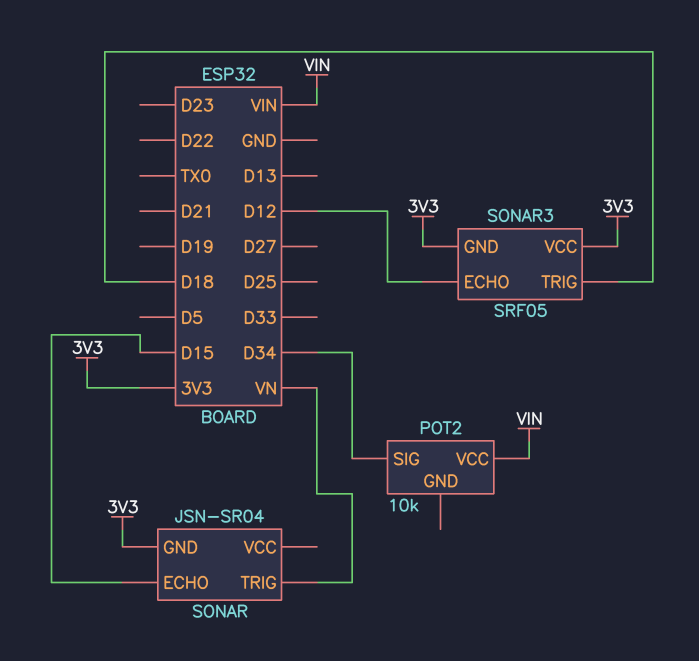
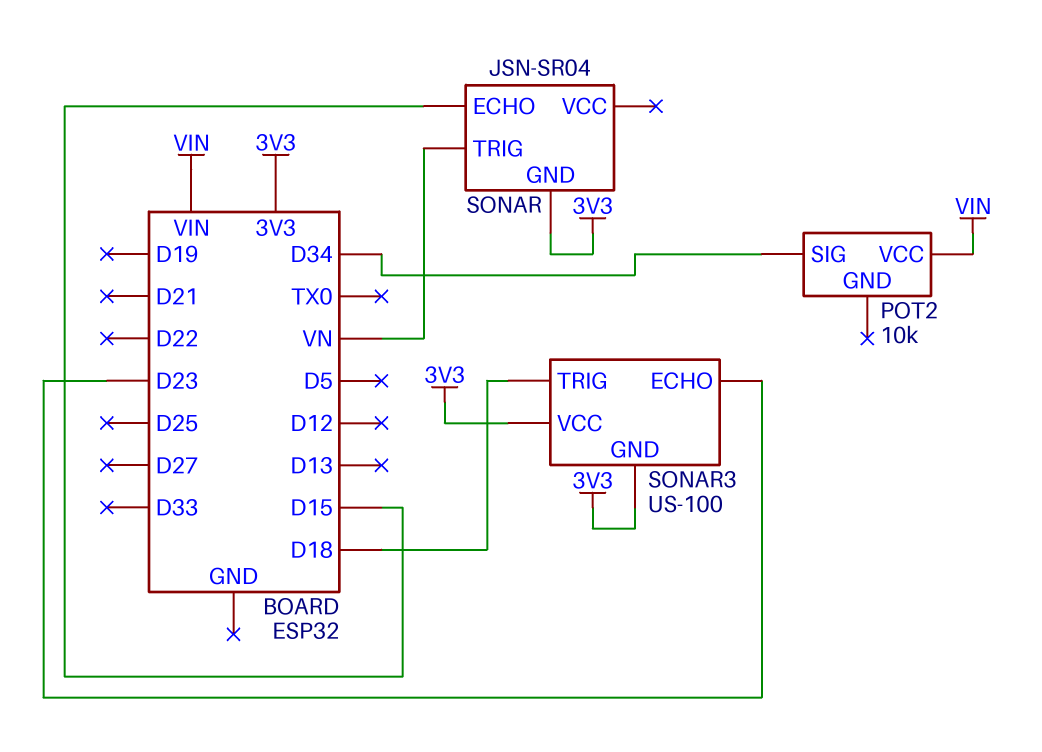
SONAR3: SRF05 -> US-100
SONAR3 pin ECHO: D12 -> D23

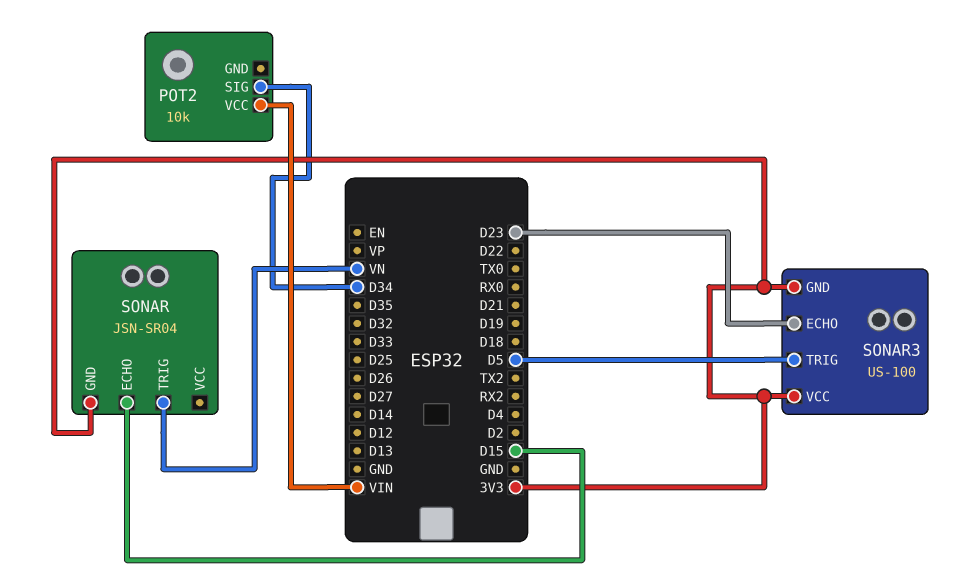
SONAR3 pin TRIG: D18 -> D5

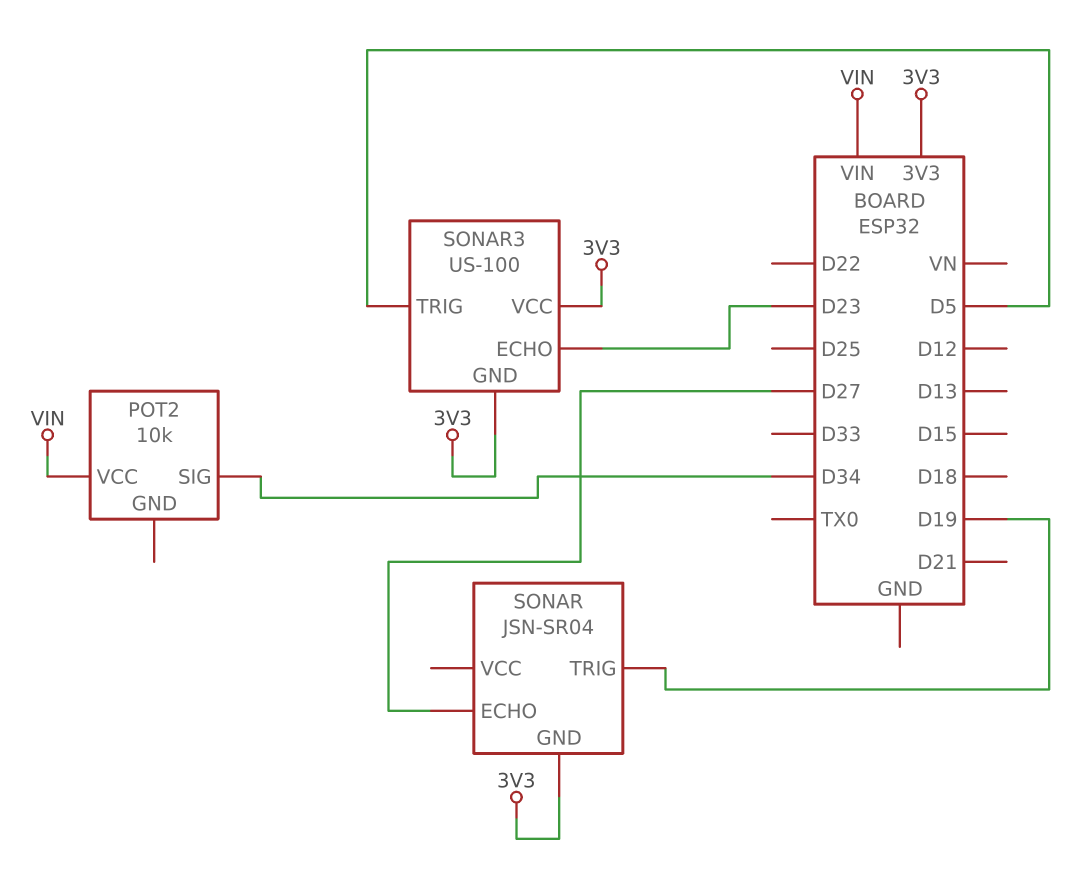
SONAR pin ECHO: D15 -> D27
SONAR pin TRIG: VN -> D19

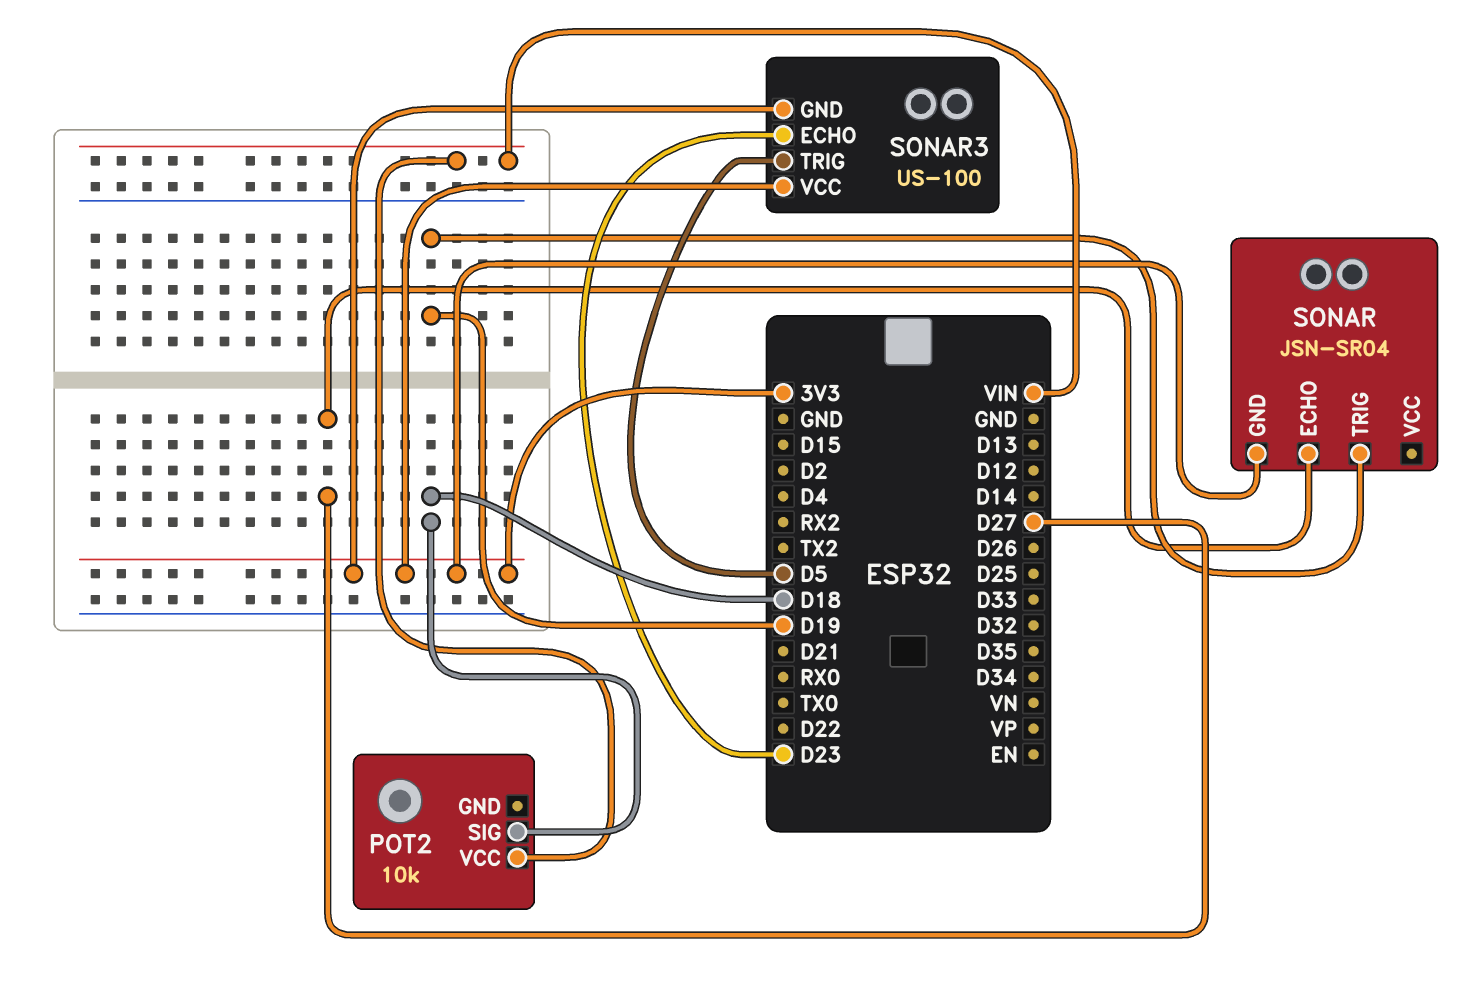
POT2 pin SIG: D34 -> D18

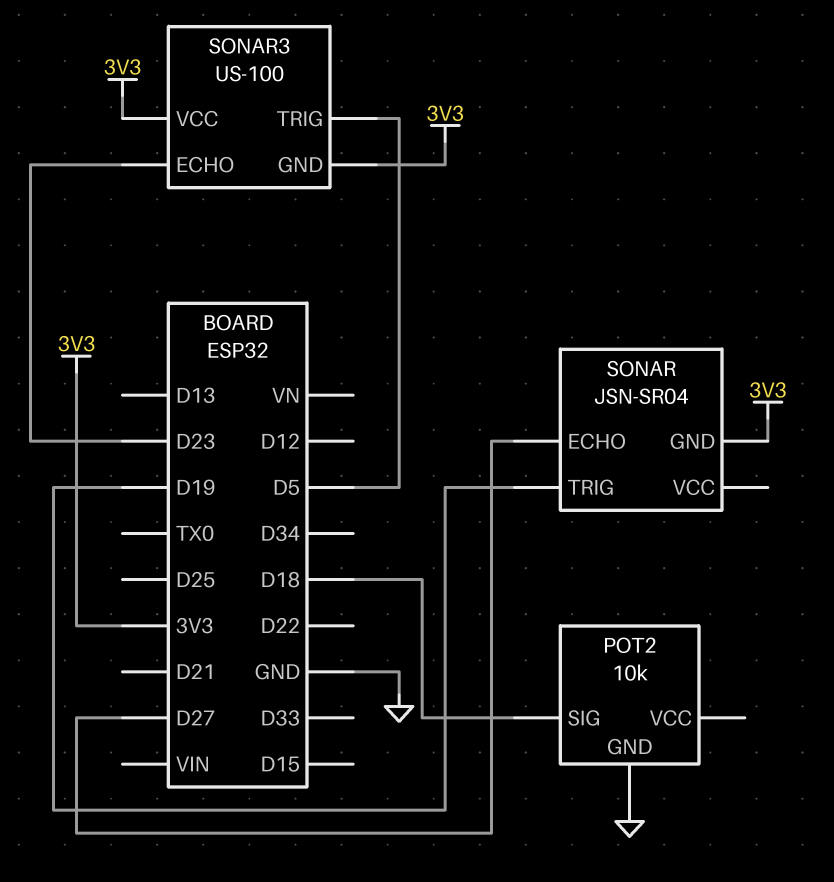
POT2 pin GND: none -> GND
POT2 pin VCC: VIN -> none

